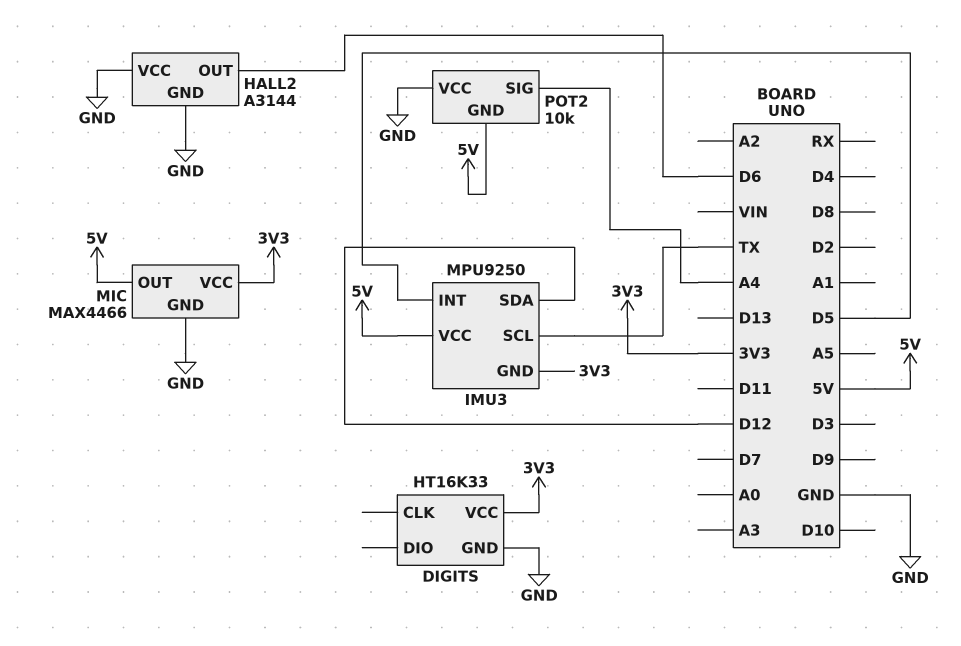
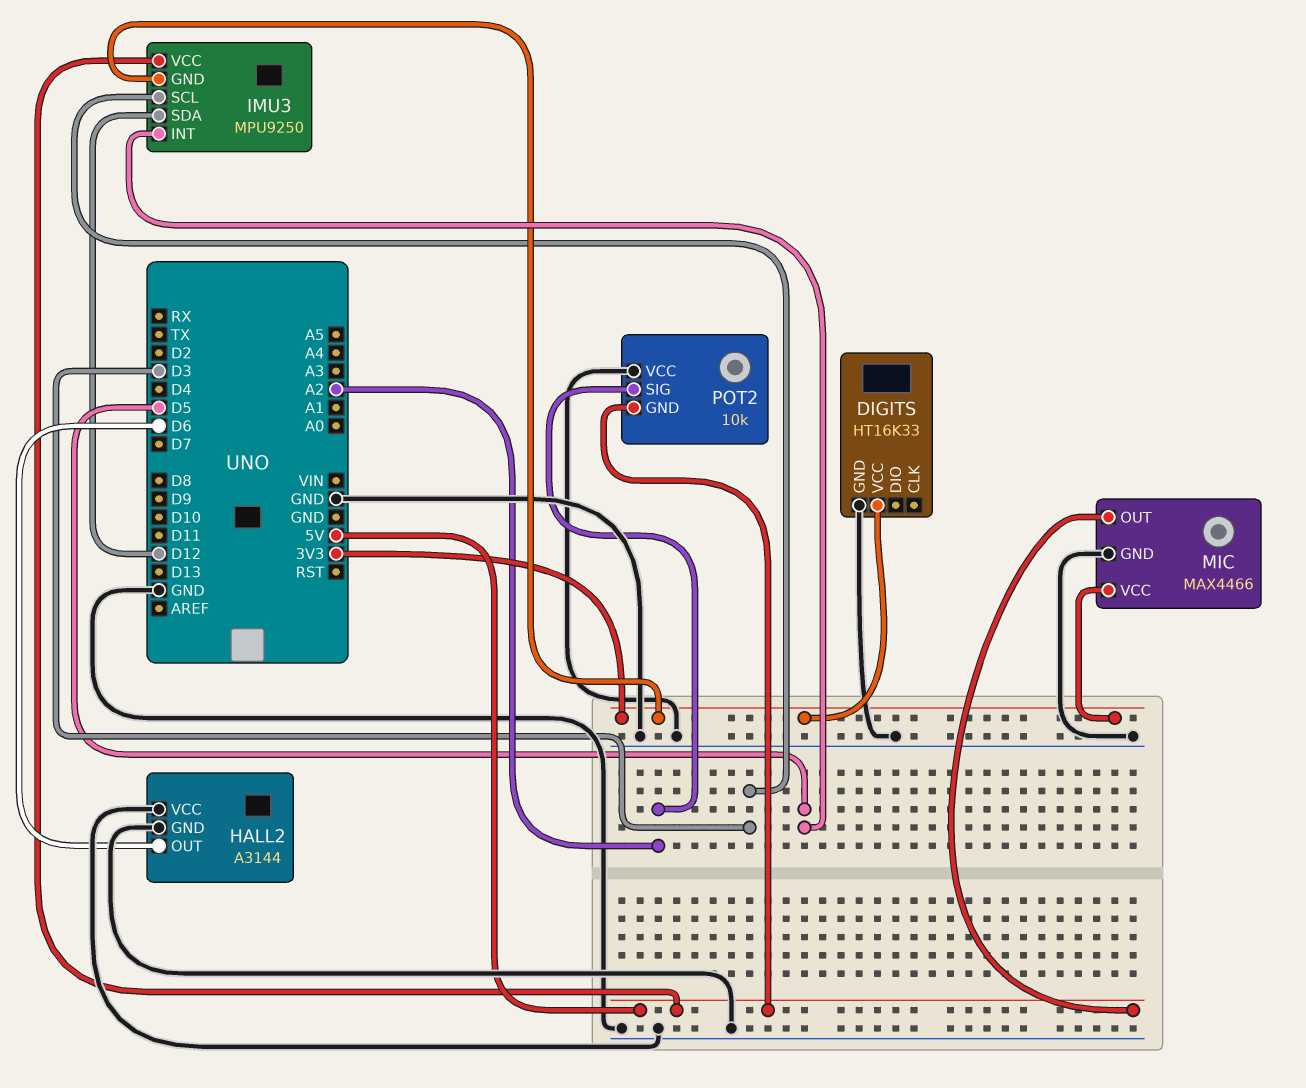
IMU3 pin SCL: TX -> D3
POT2 pin SIG: A4 -> A2

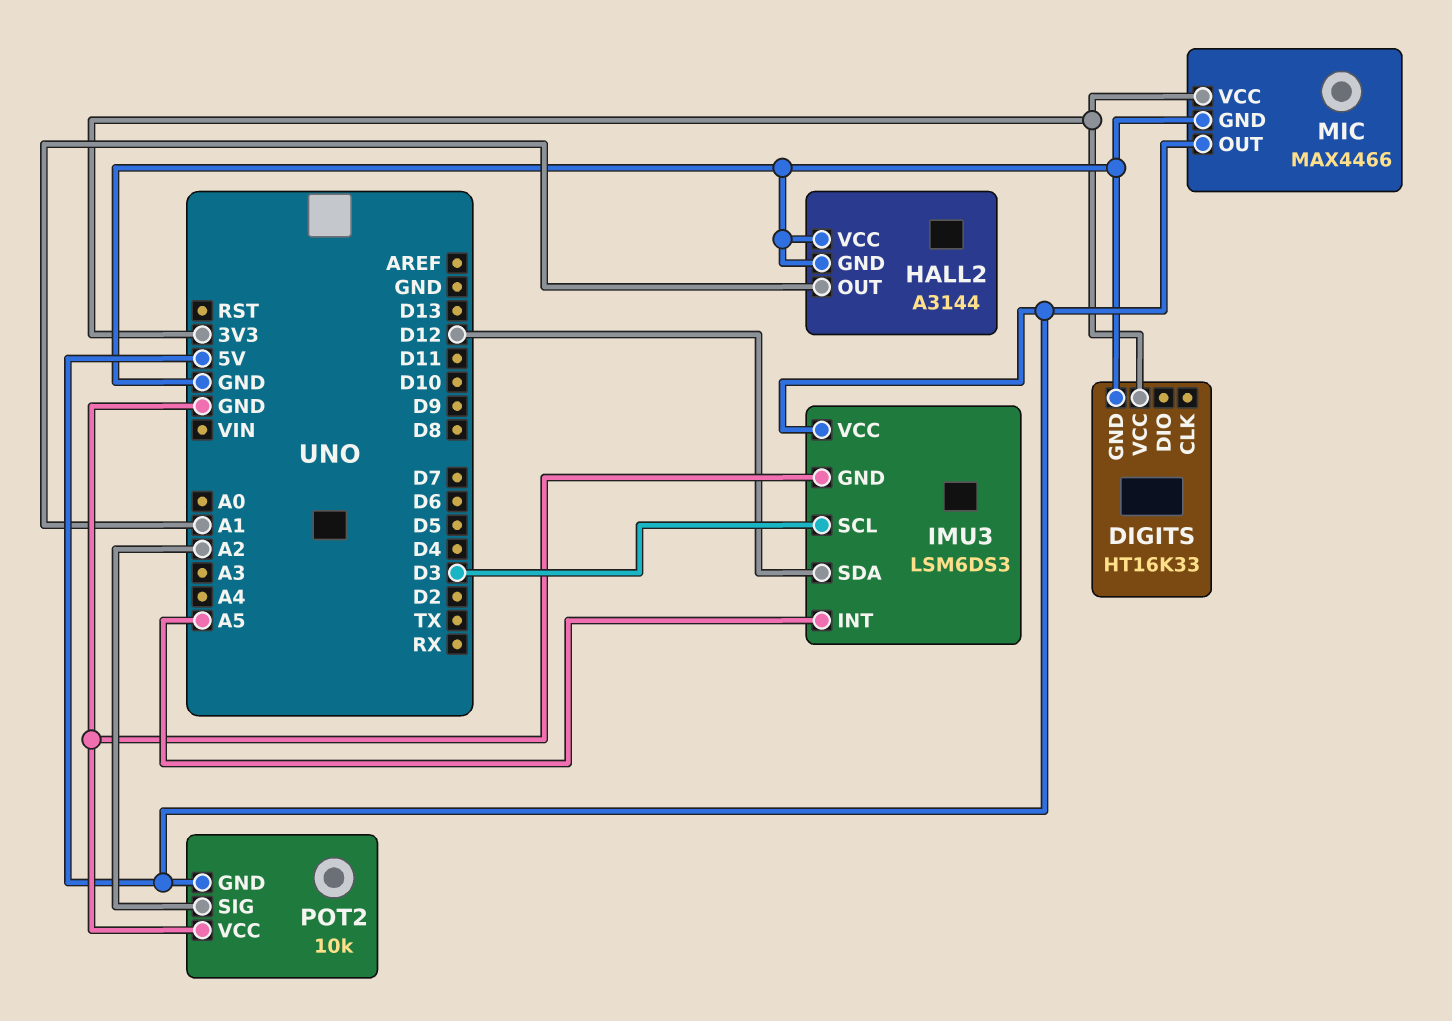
HALL2 pin OUT: D6 -> A1
IMU3: MPU9250 -> LSM6DS3
IMU3 pin GND: 3V3 -> GND
IMU3 pin INT: D5 -> A5

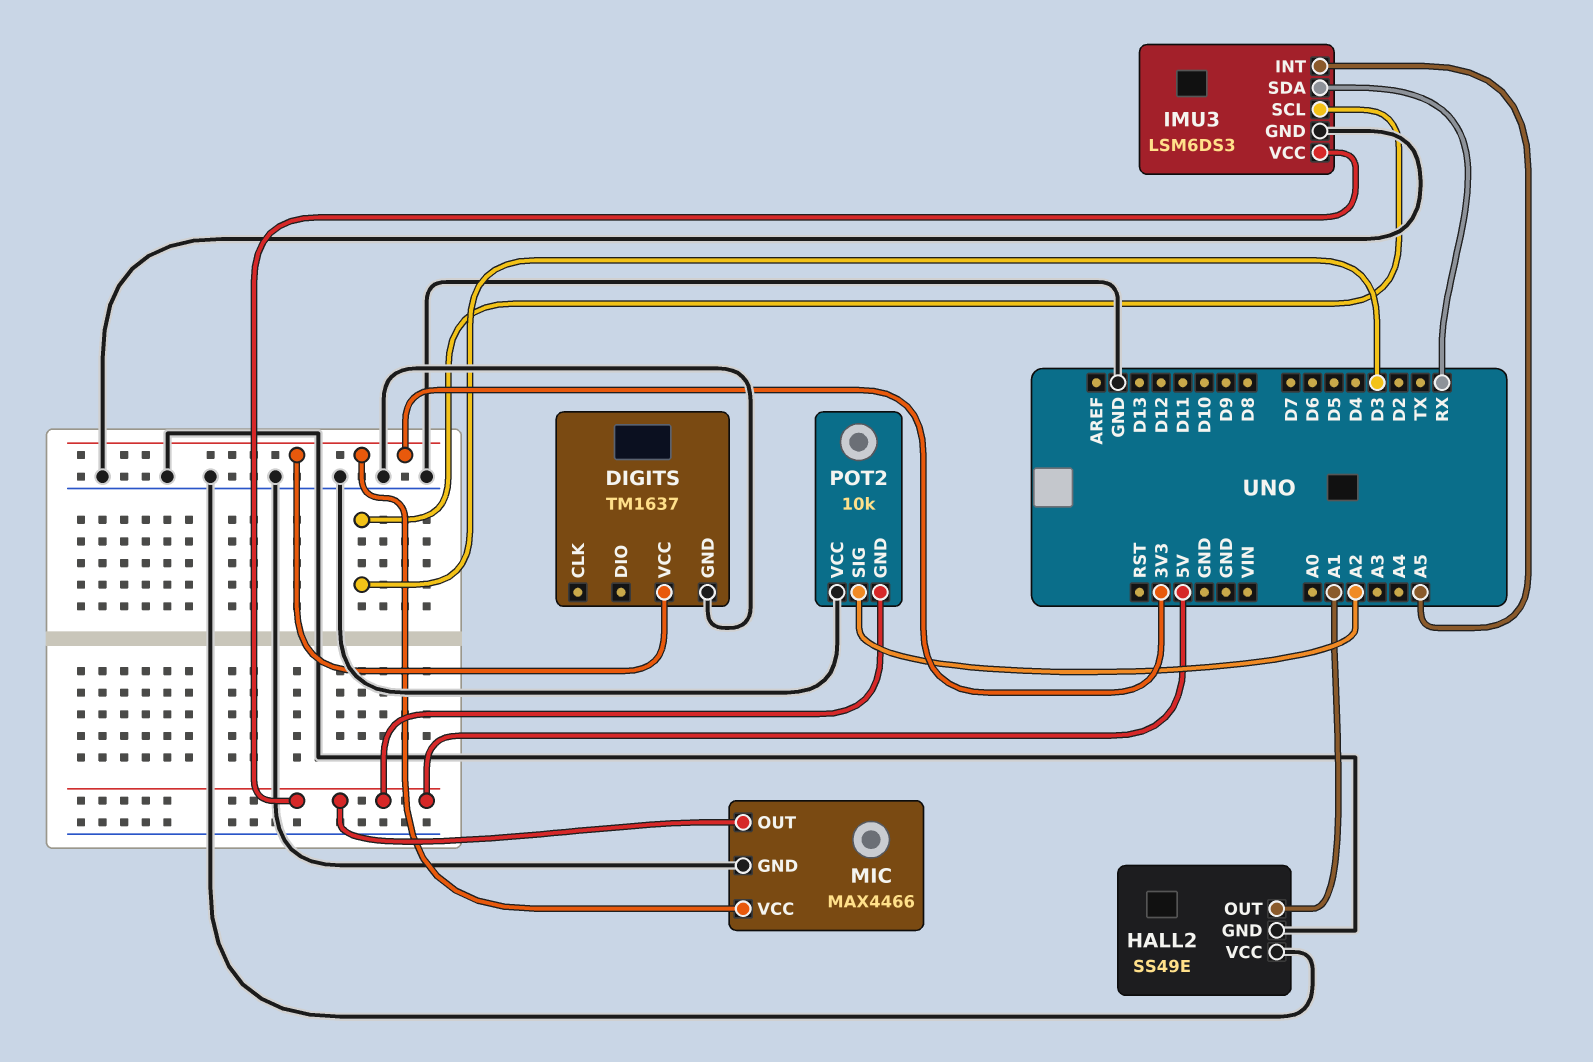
DIGITS: HT16K33 -> TM1637
HALL2: A3144 -> SS49E
IMU3 pin SDA: D12 -> RX

